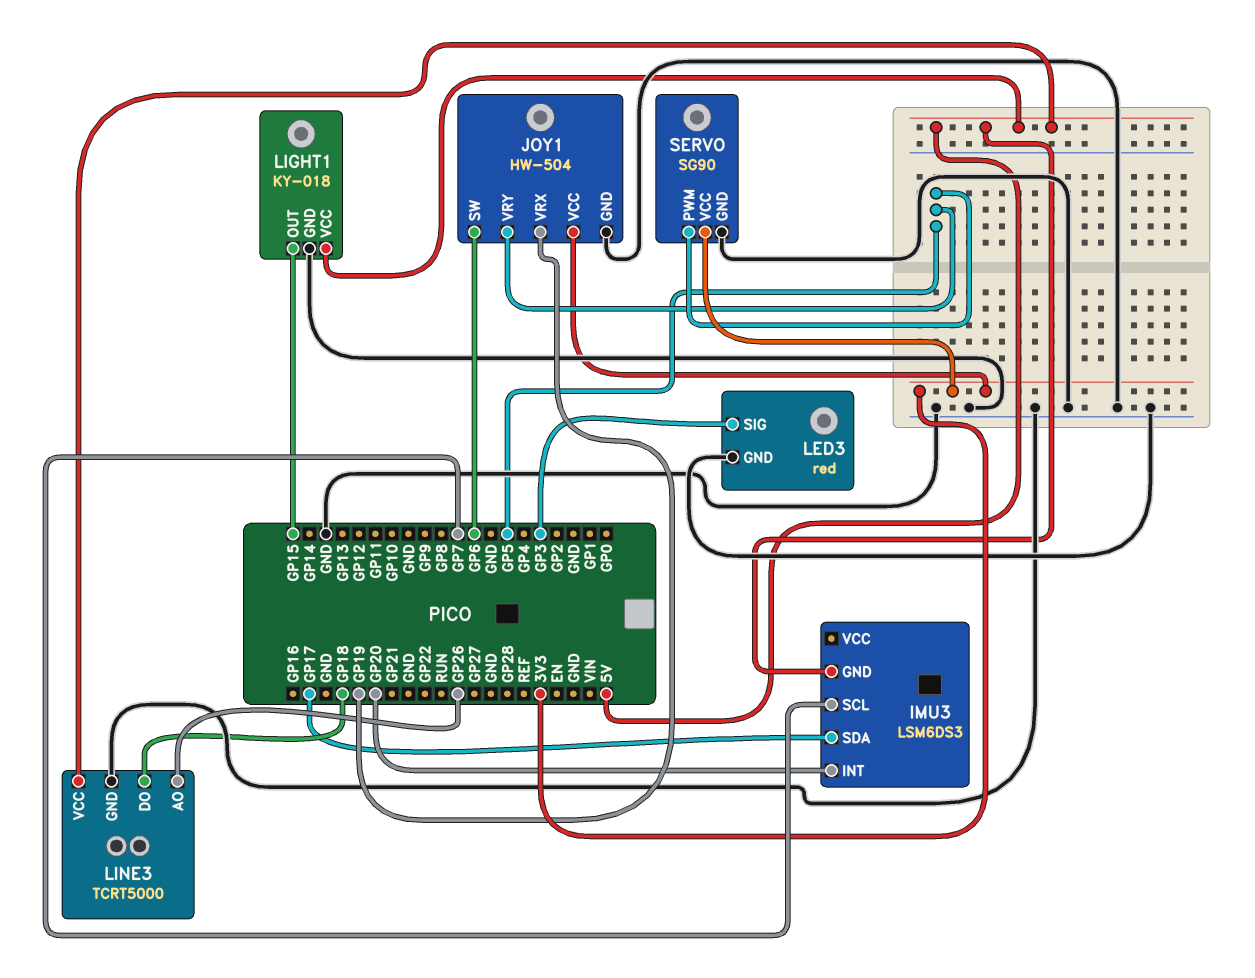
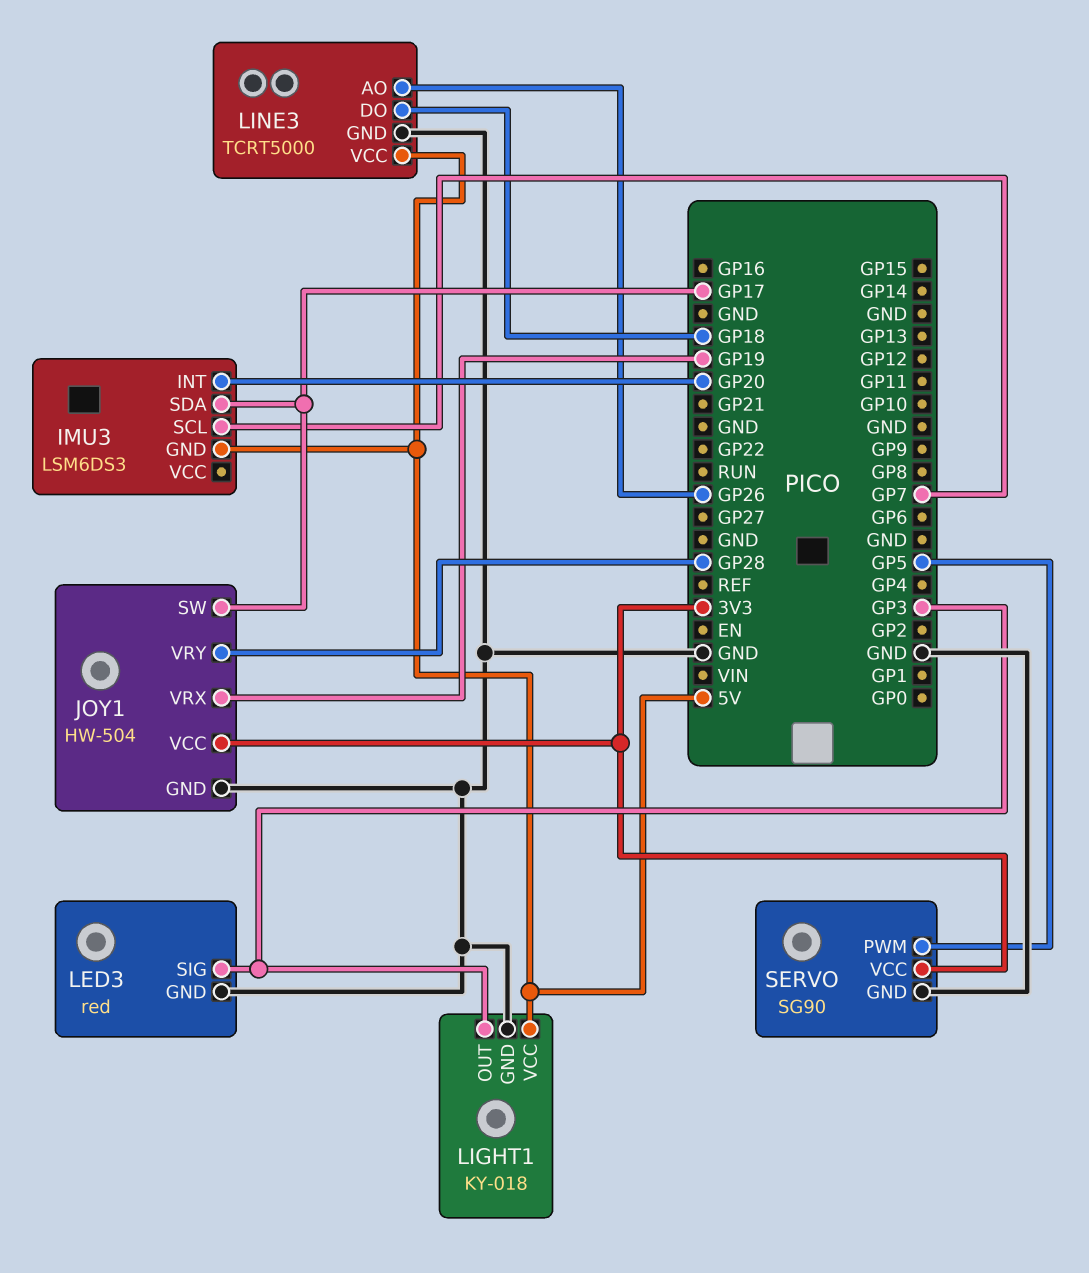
JOY1 pin SW: GP6 -> GP17
JOY1 pin VRY: GP5 -> GP28
LIGHT1 pin OUT: GP15 -> GP3

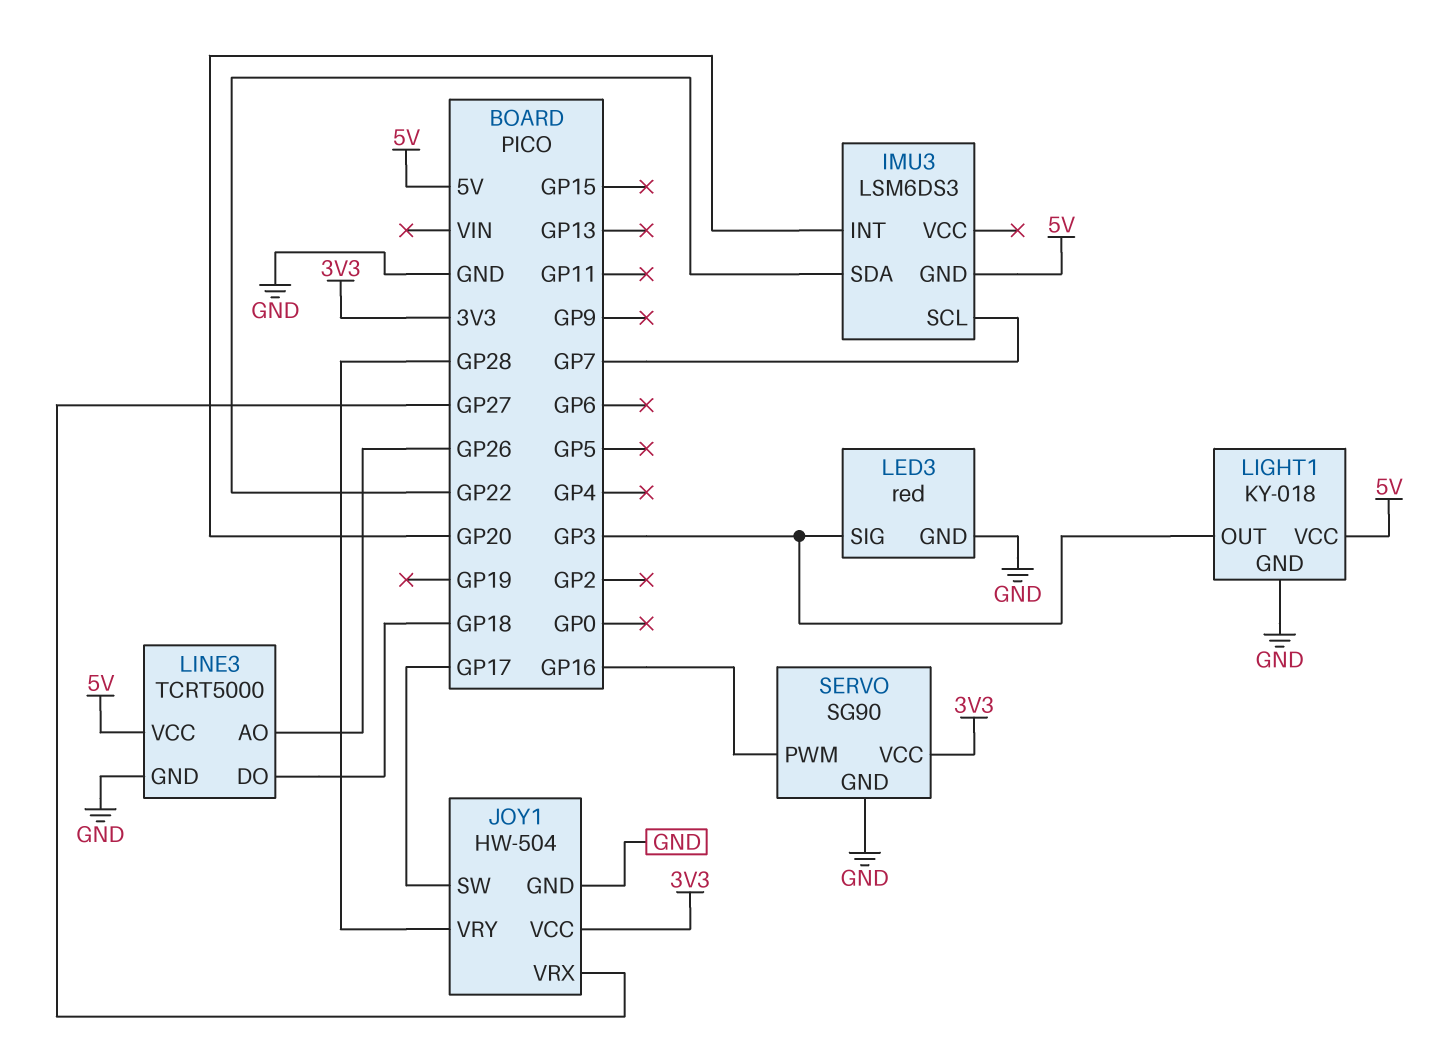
IMU3 pin SDA: GP17 -> GP22
JOY1 pin VRX: GP19 -> GP27
SERVO pin PWM: GP5 -> GP16

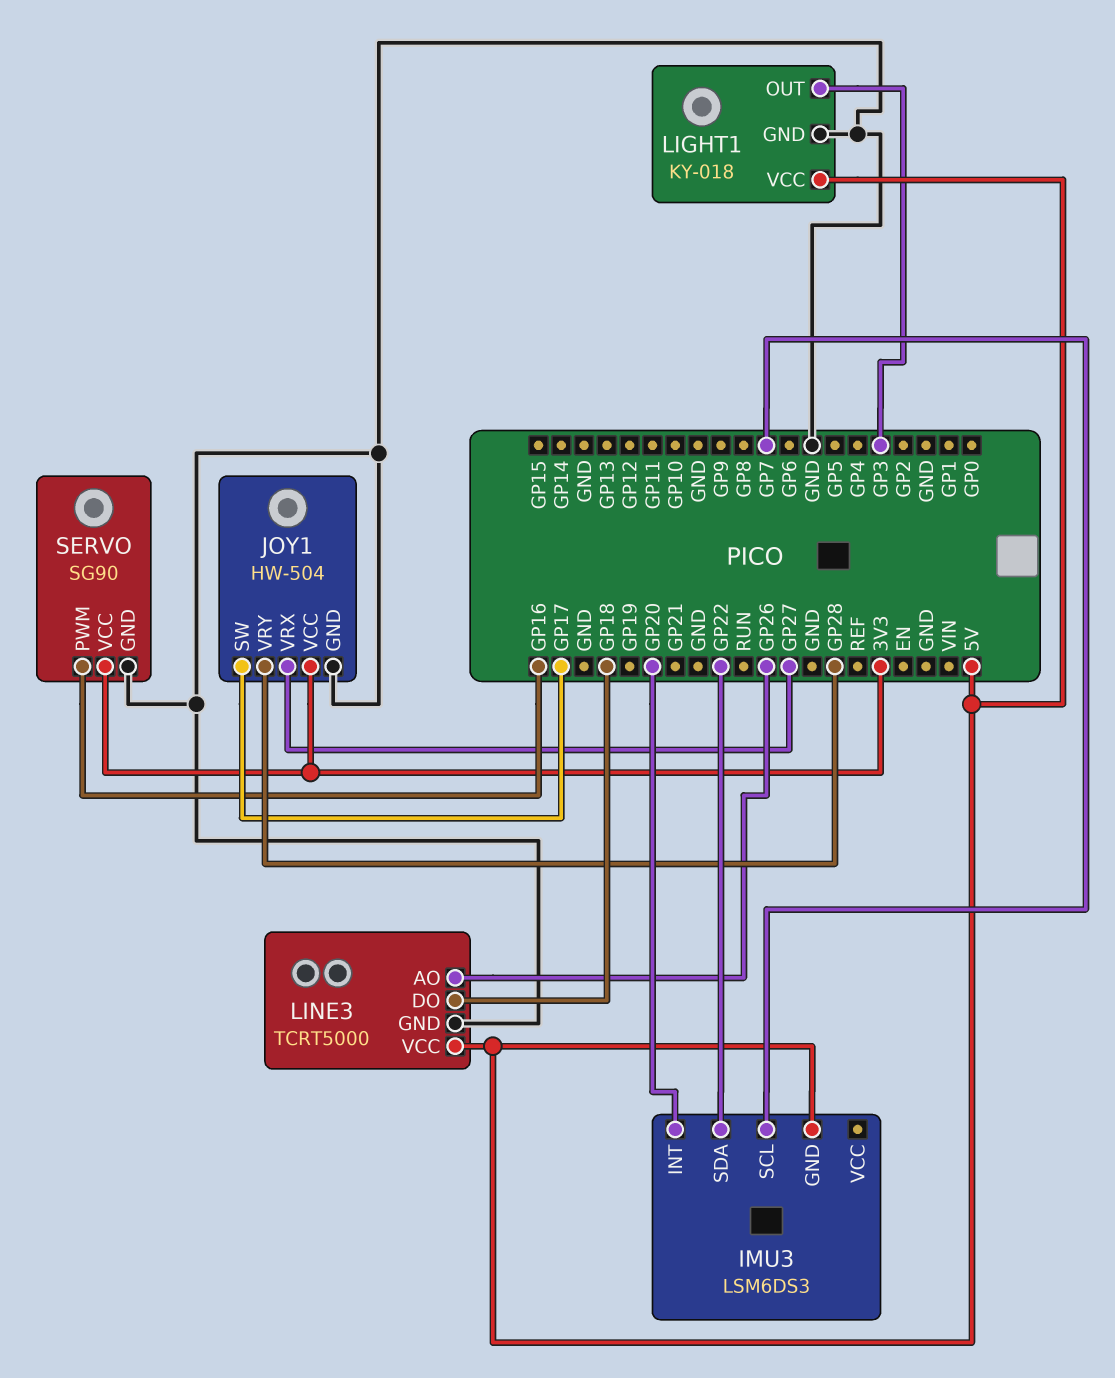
LED3: red -> none
LED3 pin GND: GND -> none
LED3 pin SIG: GP3 -> none

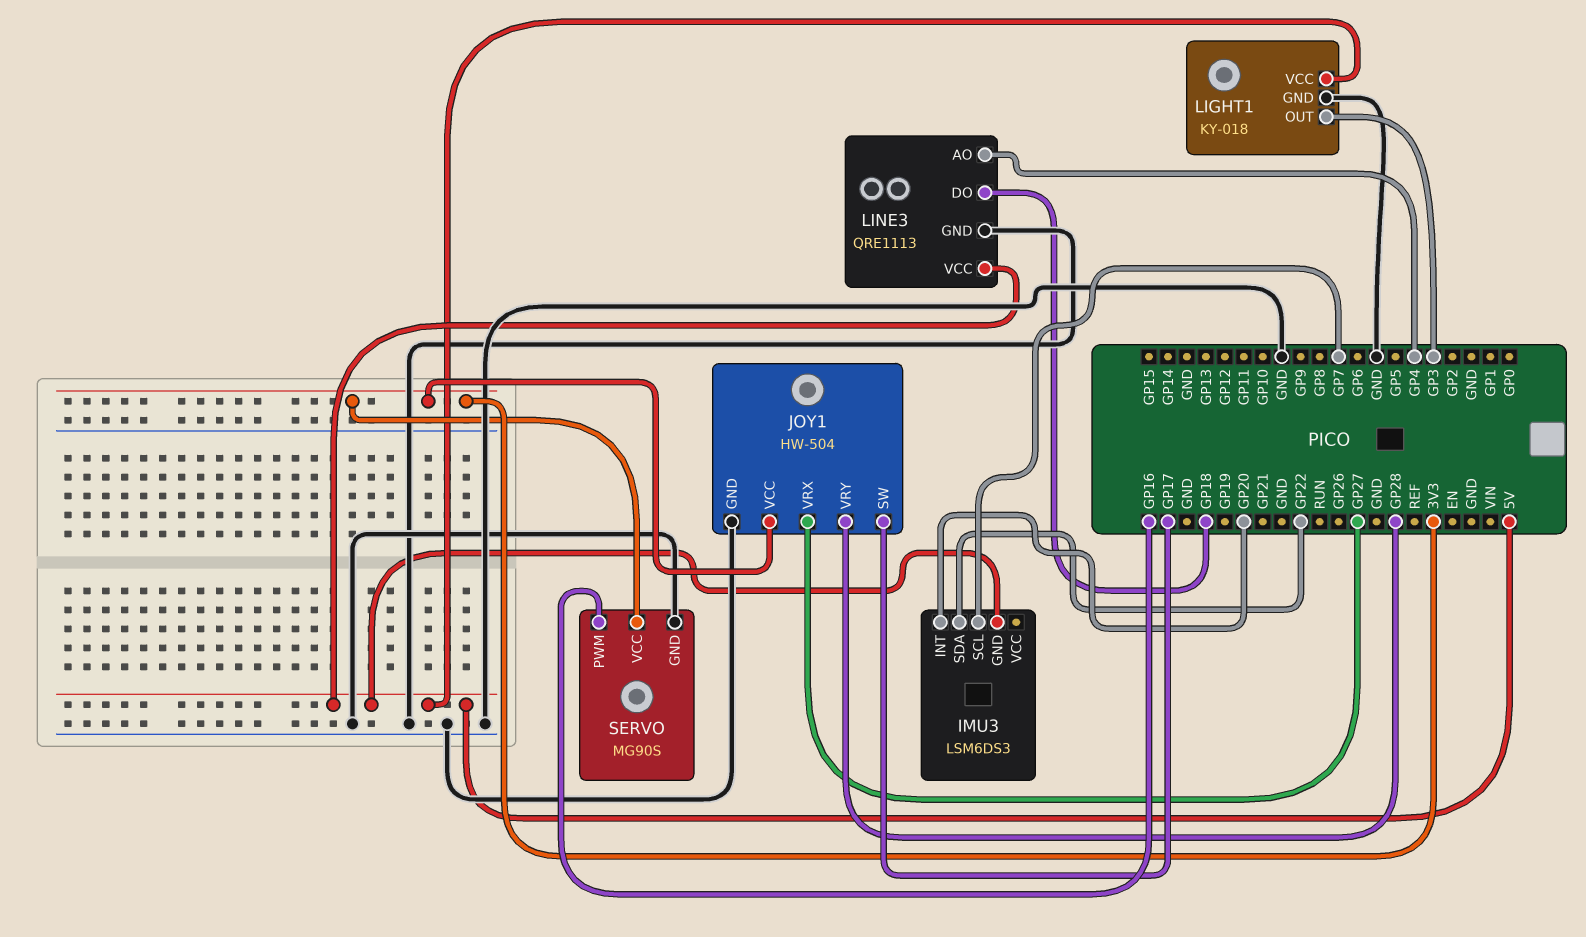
LINE3: TCRT5000 -> QRE1113
LINE3 pin AO: GP26 -> GP4
SERVO: SG90 -> MG90S

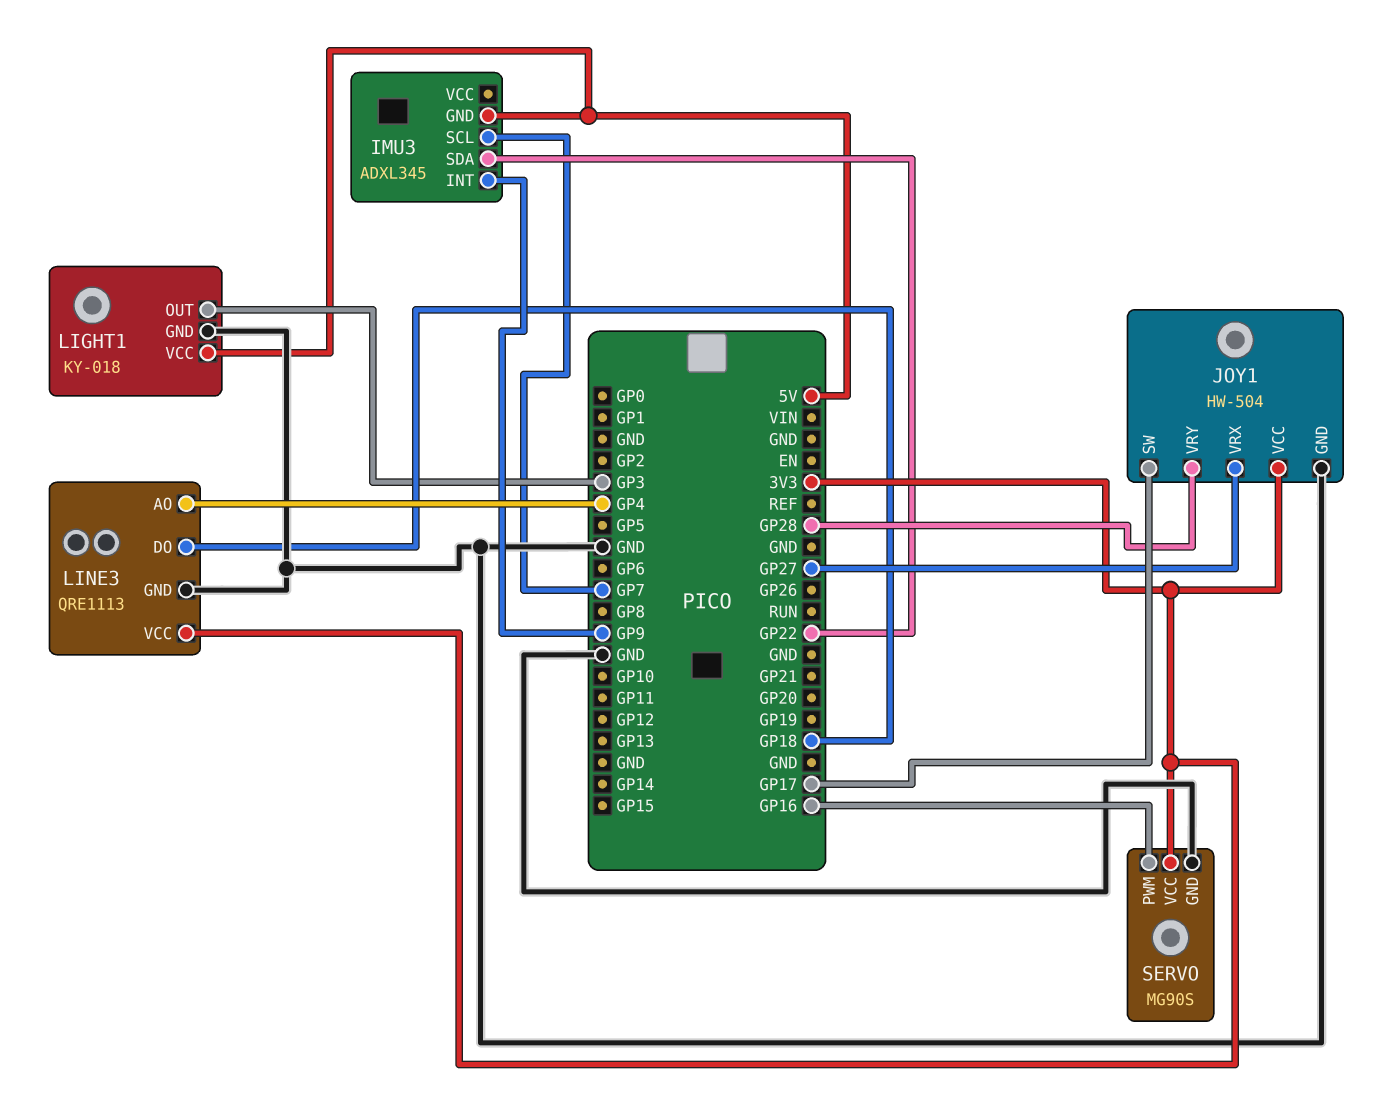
IMU3: LSM6DS3 -> ADXL345
IMU3 pin INT: GP20 -> GP9
LINE3 pin VCC: 5V -> 3V3

